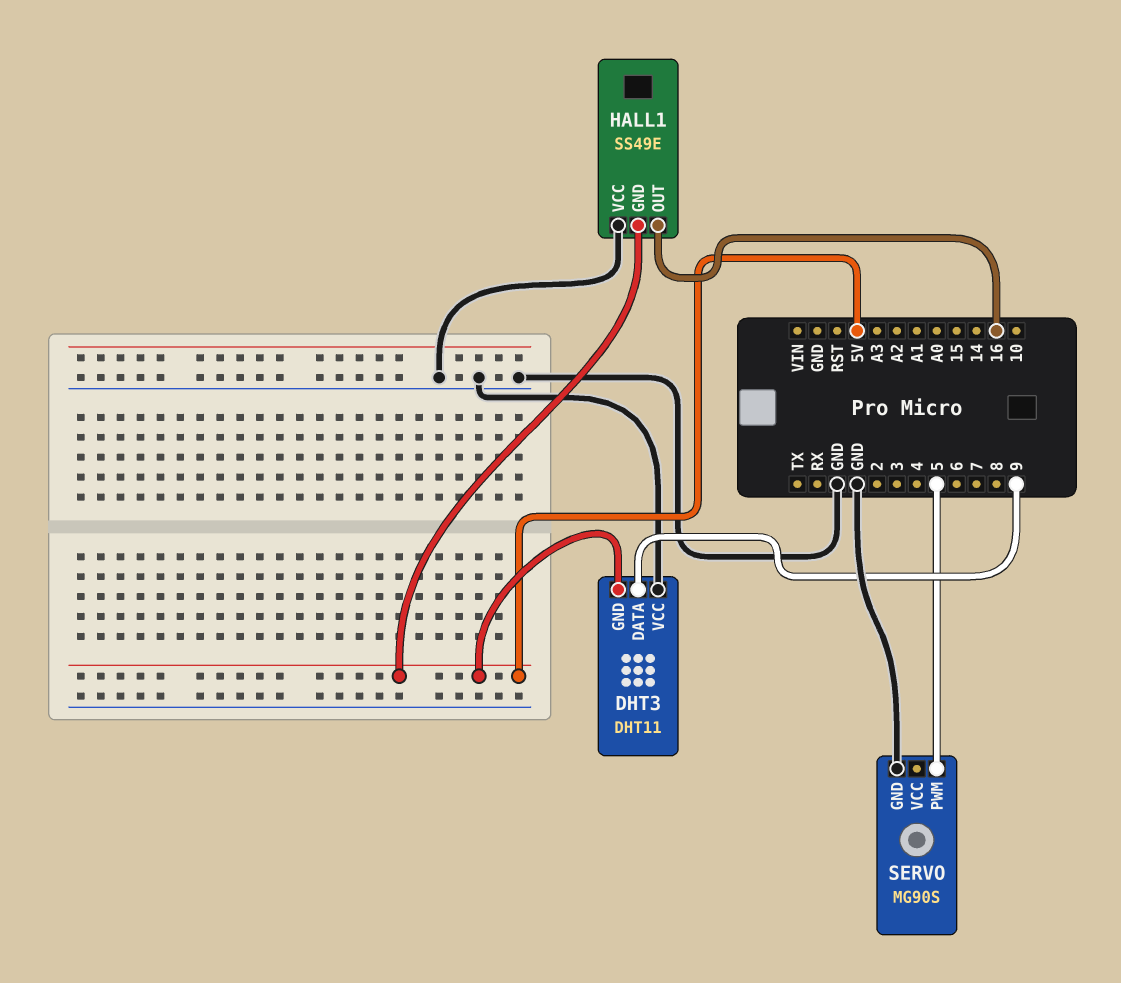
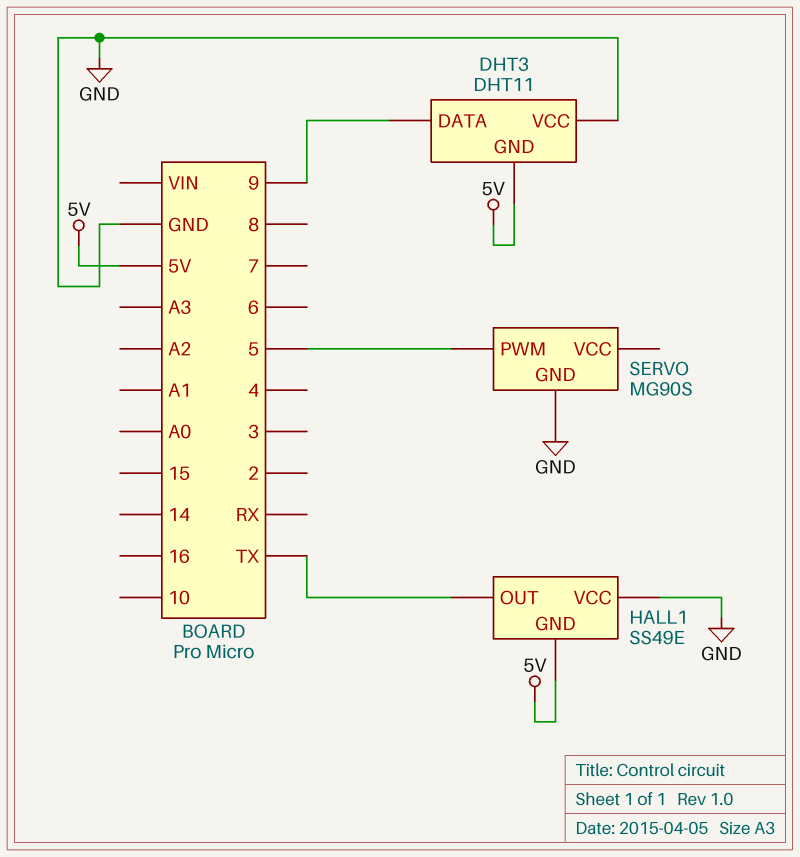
HALL1 pin OUT: 16 -> TX

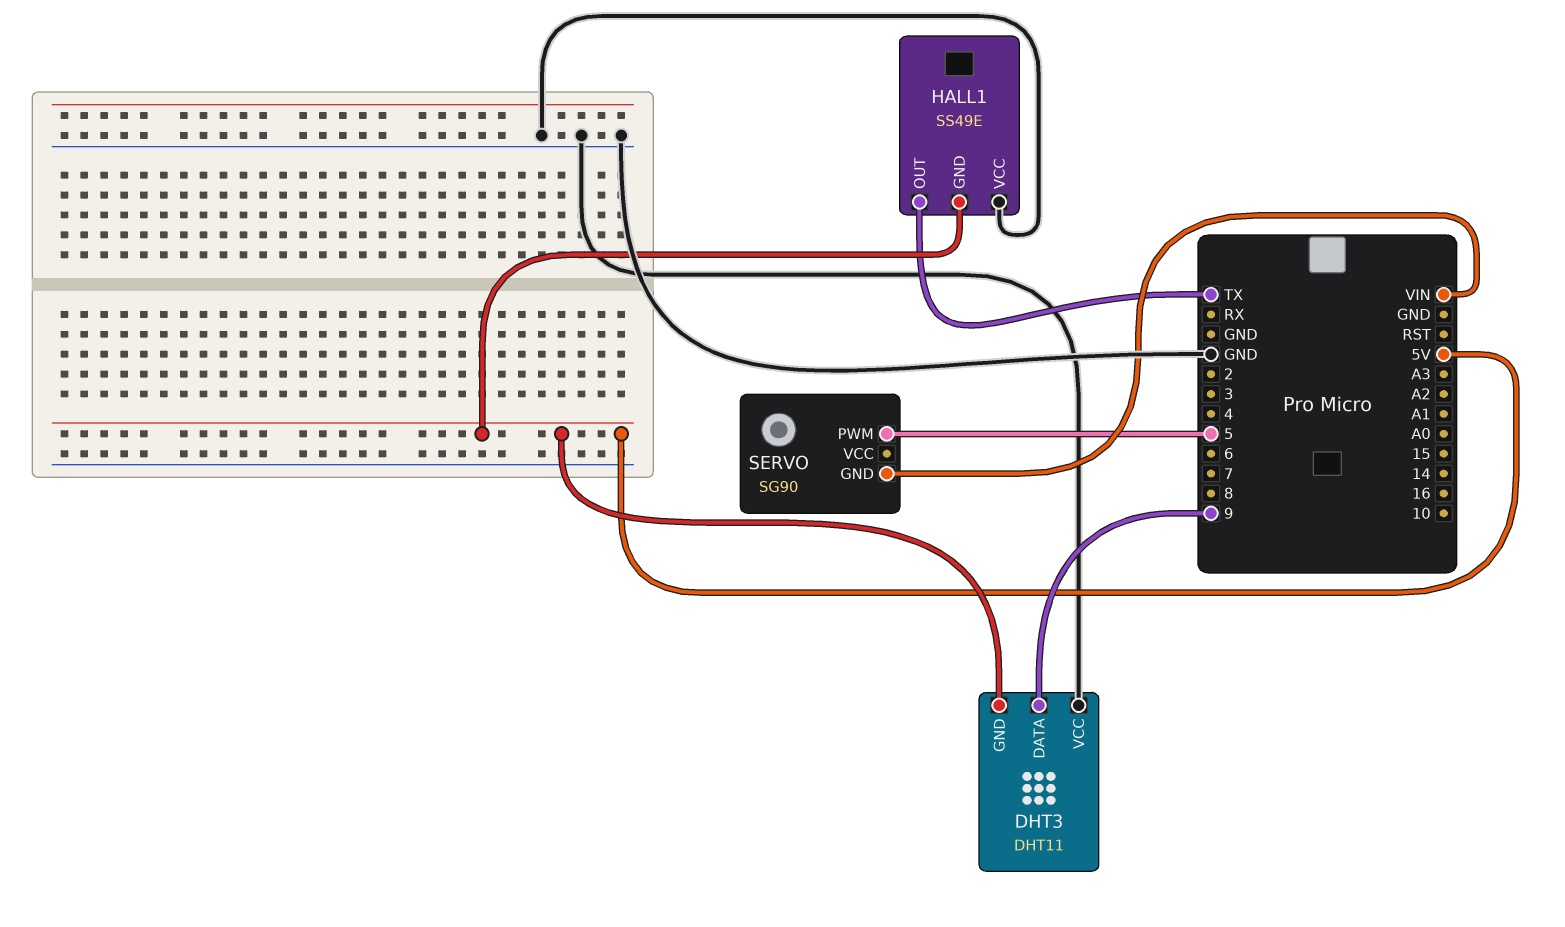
SERVO: MG90S -> SG90
SERVO pin GND: GND -> VIN

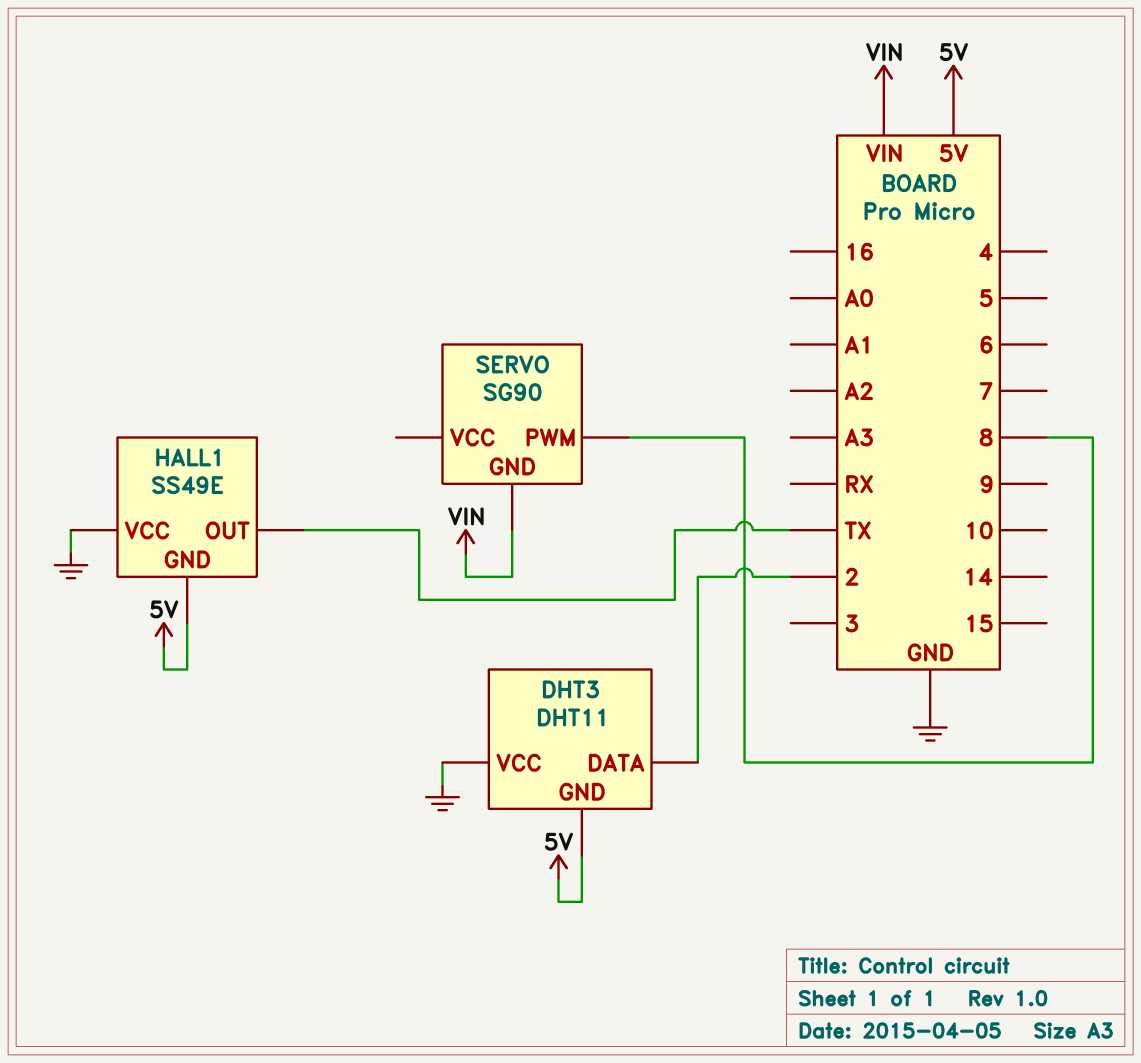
DHT3 pin DATA: 9 -> 2
SERVO pin PWM: 5 -> 8

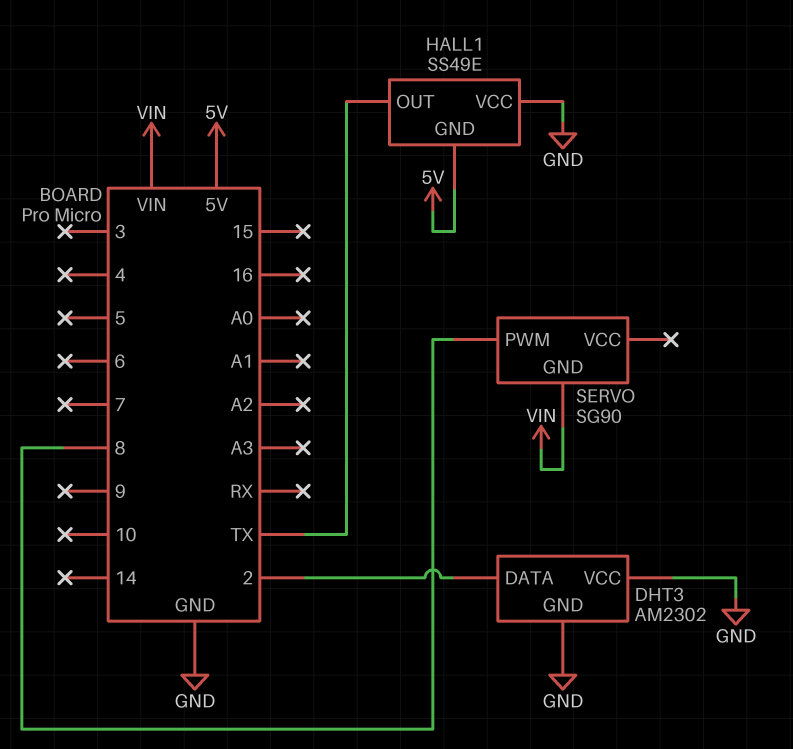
DHT3: DHT11 -> AM2302
DHT3 pin GND: 5V -> GND

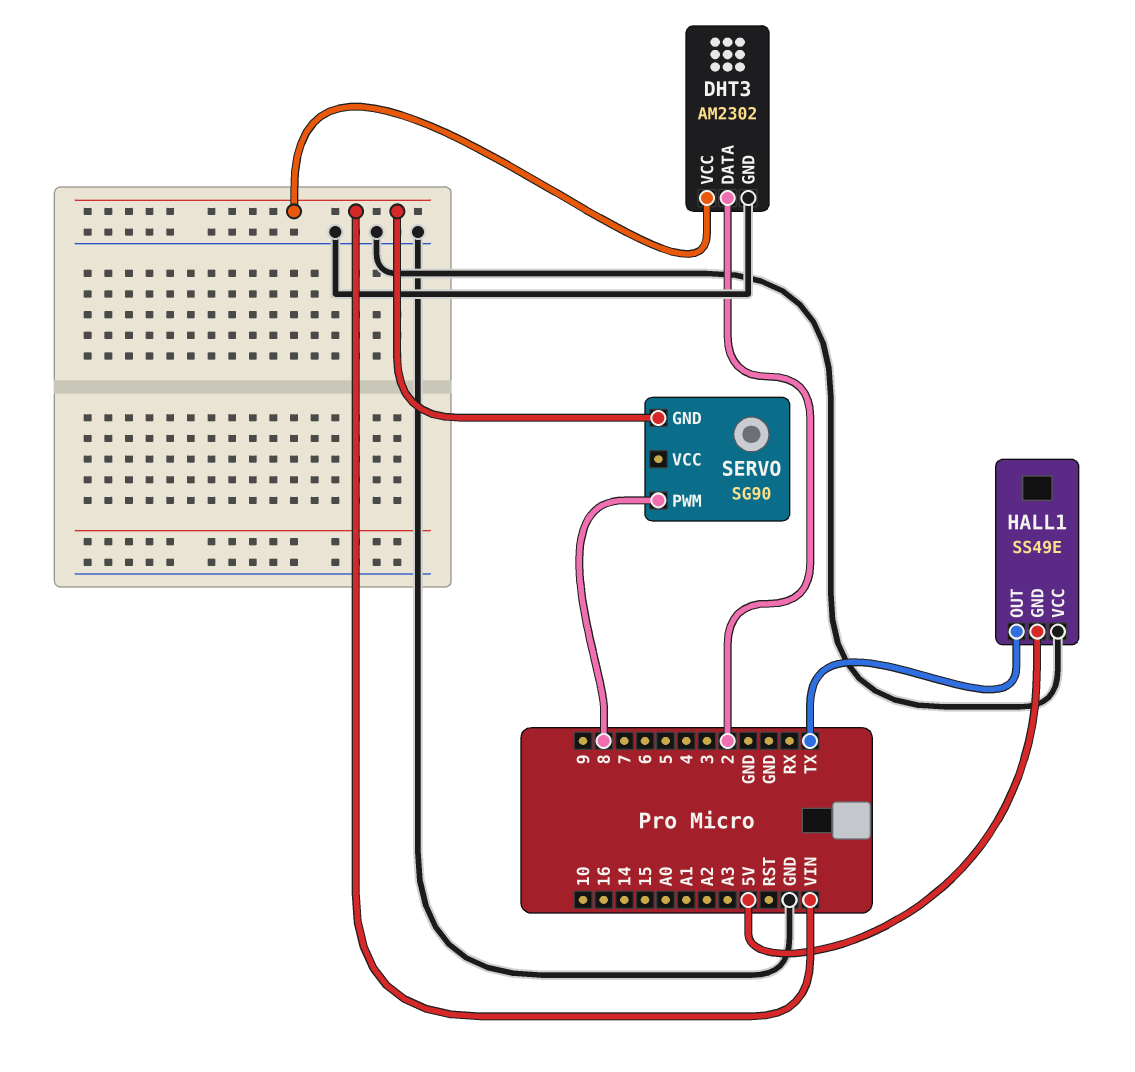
DHT3 pin VCC: GND -> VIN

